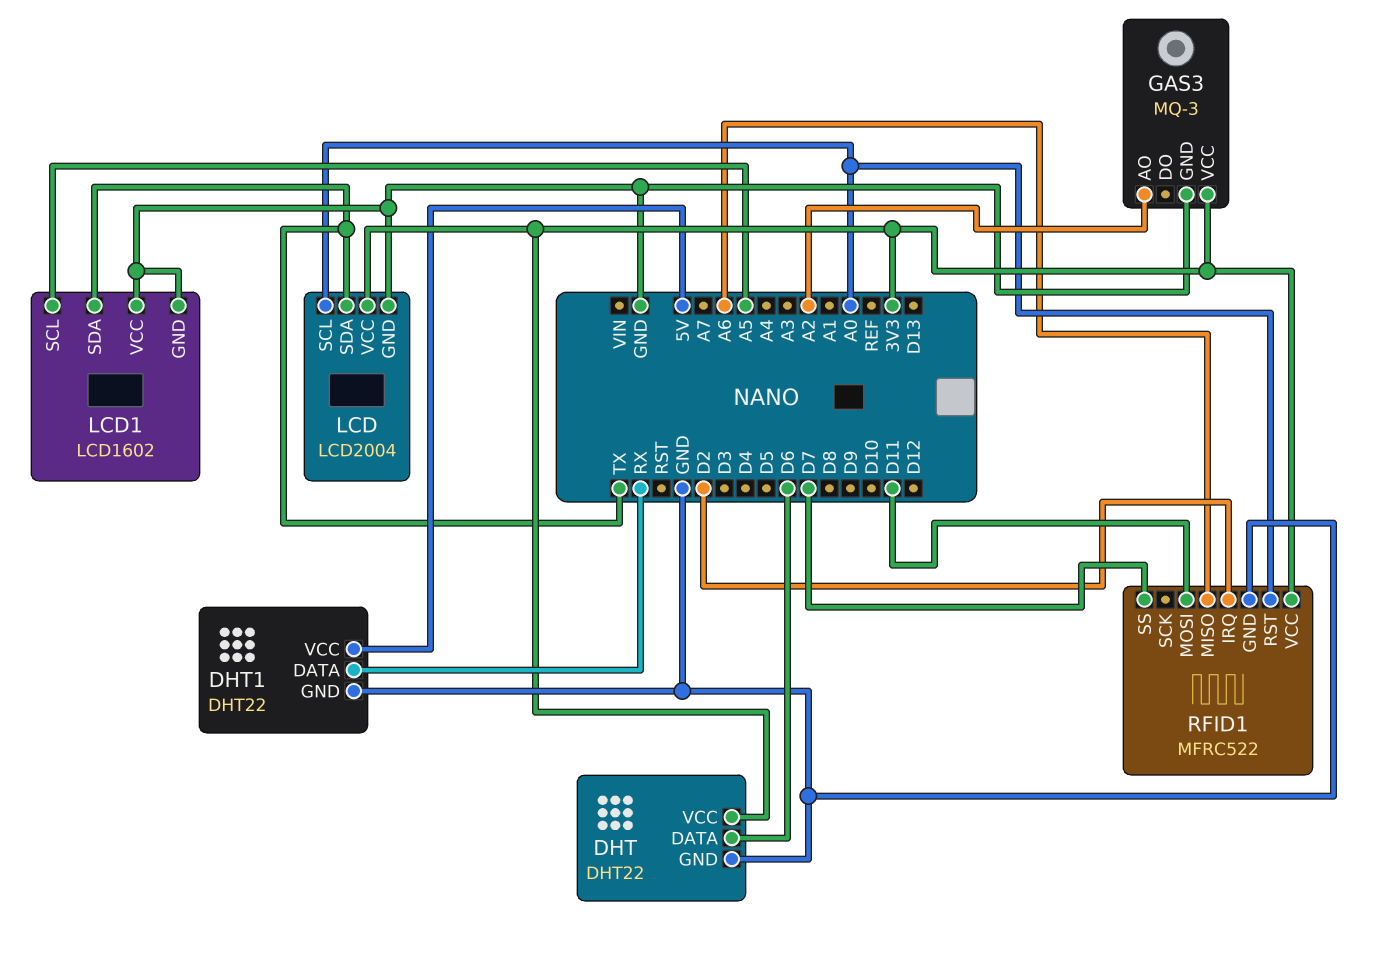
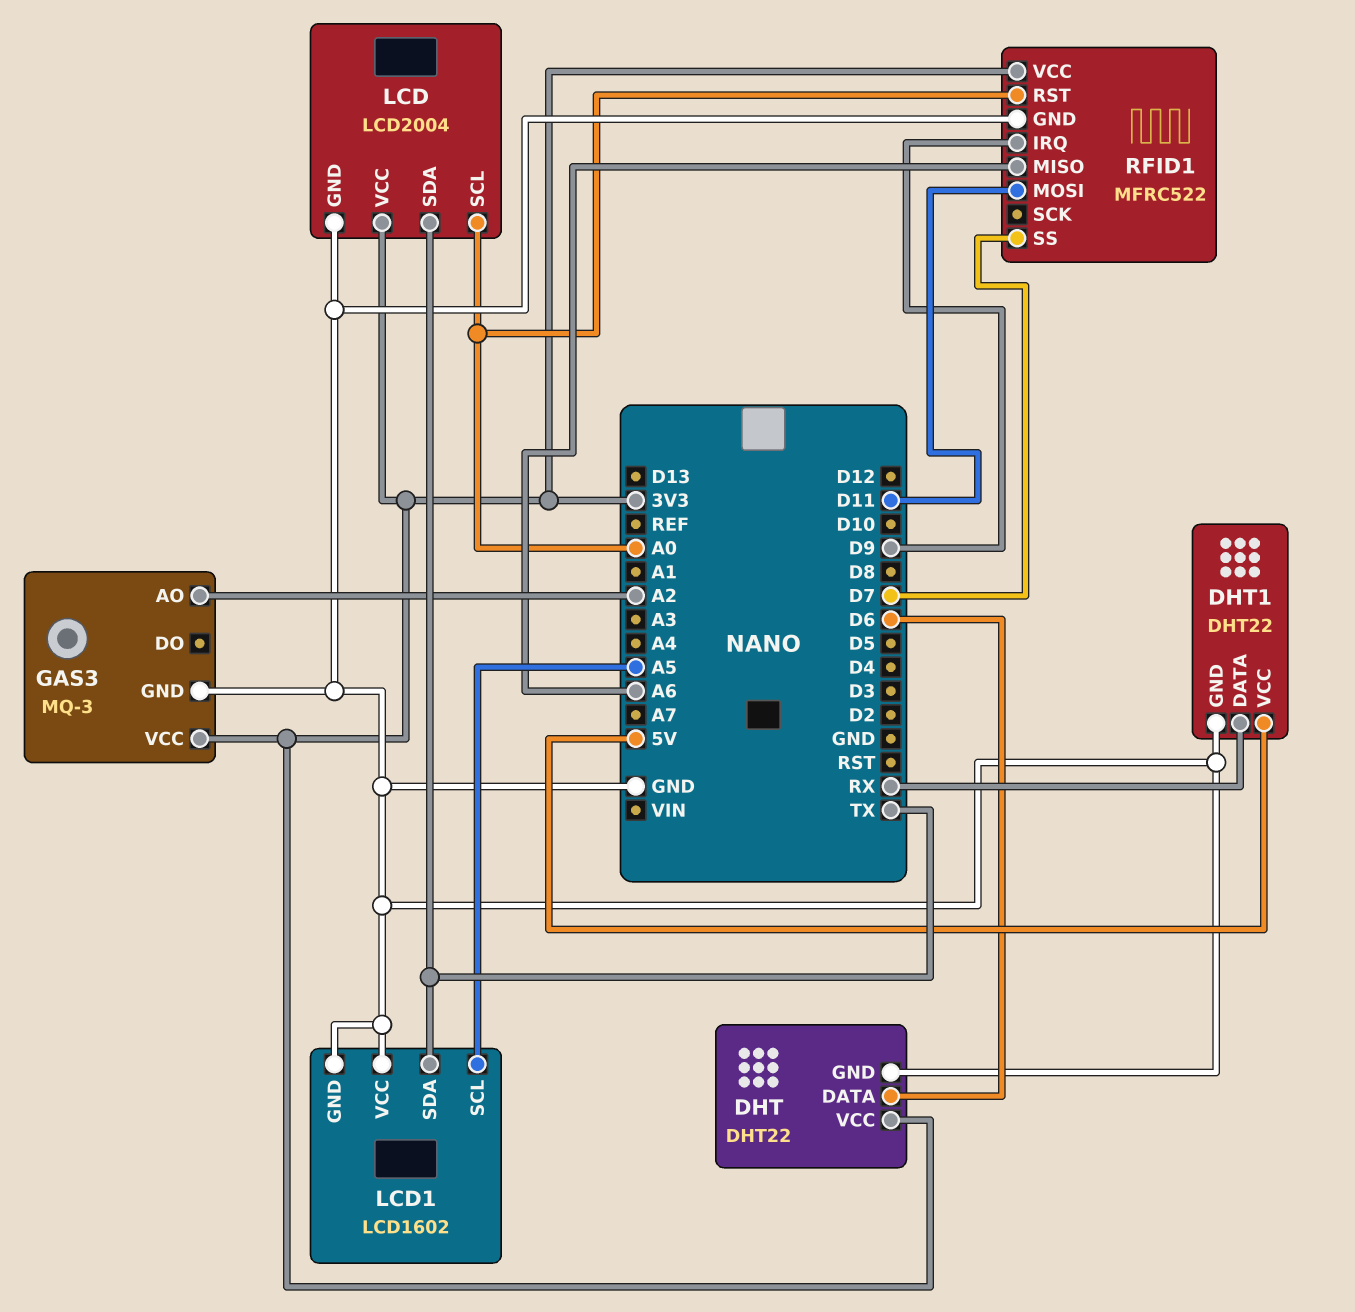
RFID1 pin IRQ: D2 -> D9

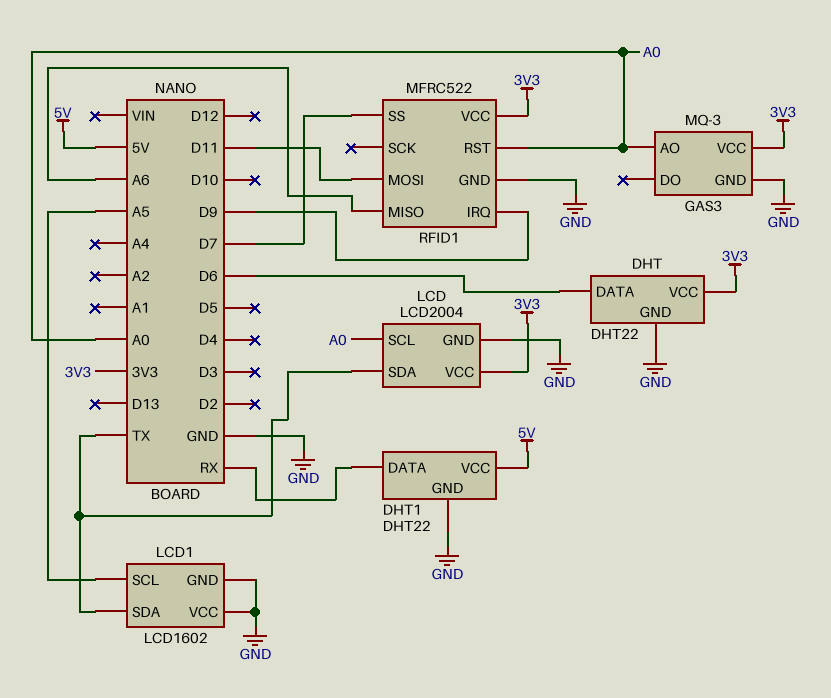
GAS3 pin AO: A2 -> A0

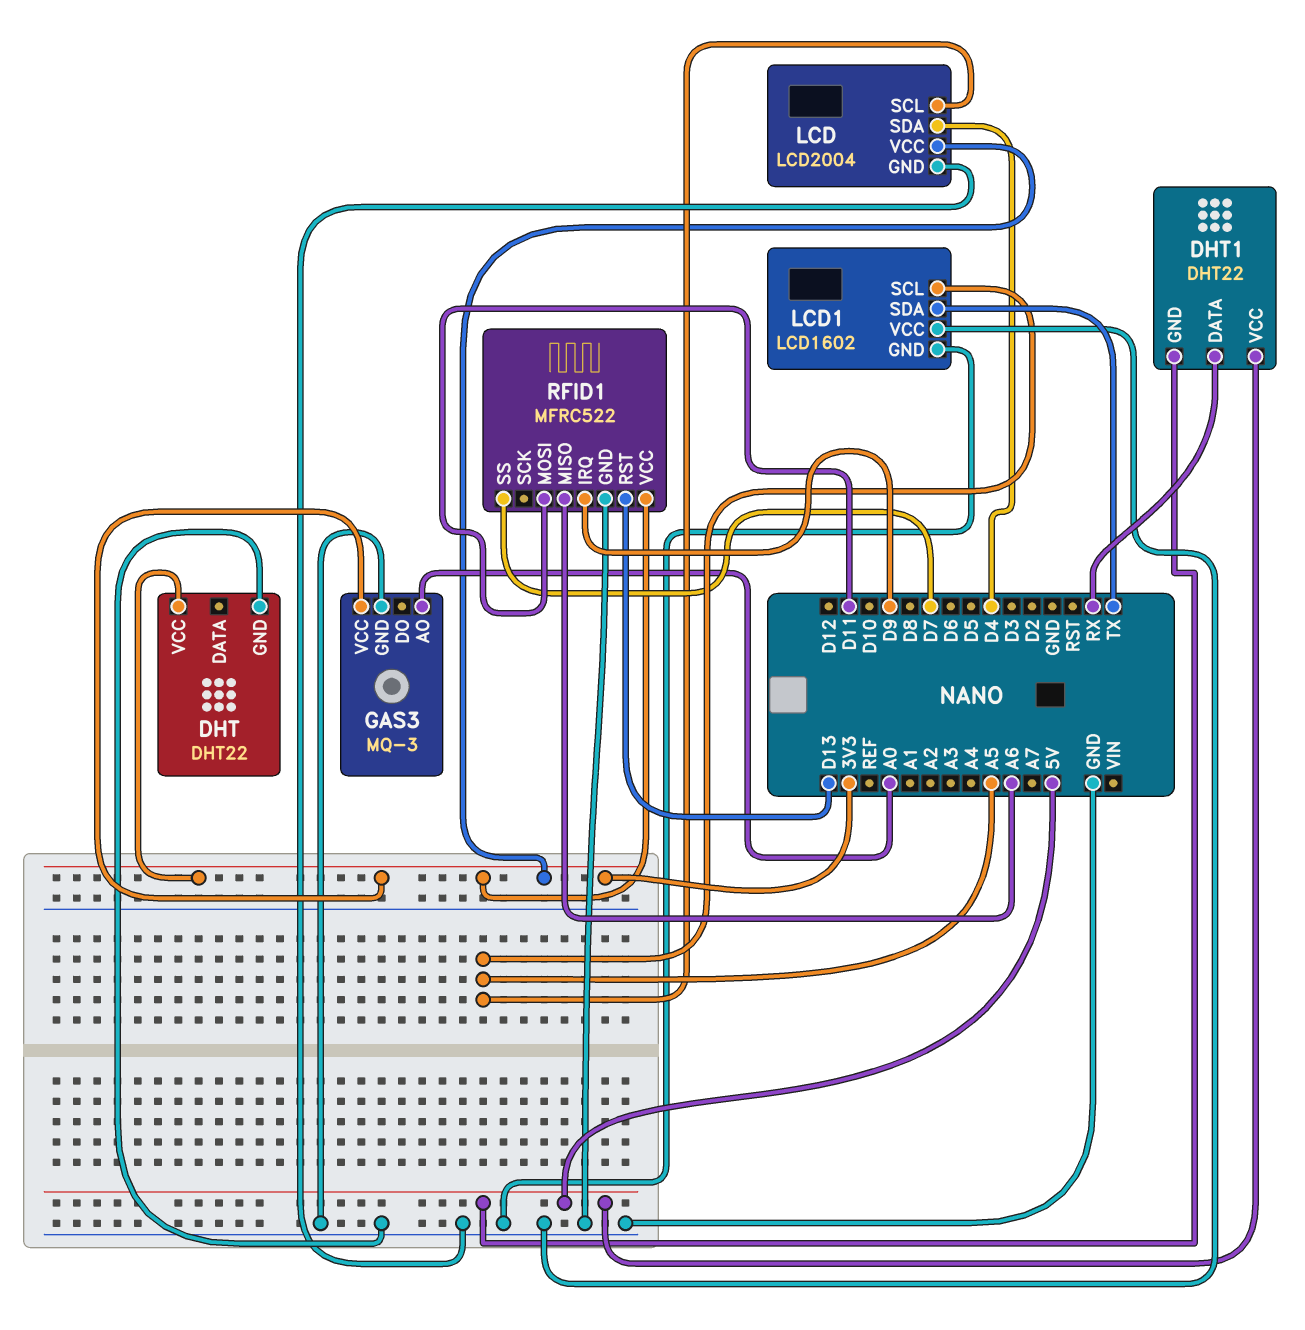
DHT pin DATA: D6 -> none
DHT1 pin GND: GND -> 5V
LCD pin SCL: A0 -> A5
LCD pin SDA: TX -> D4
RFID1 pin RST: A0 -> D13

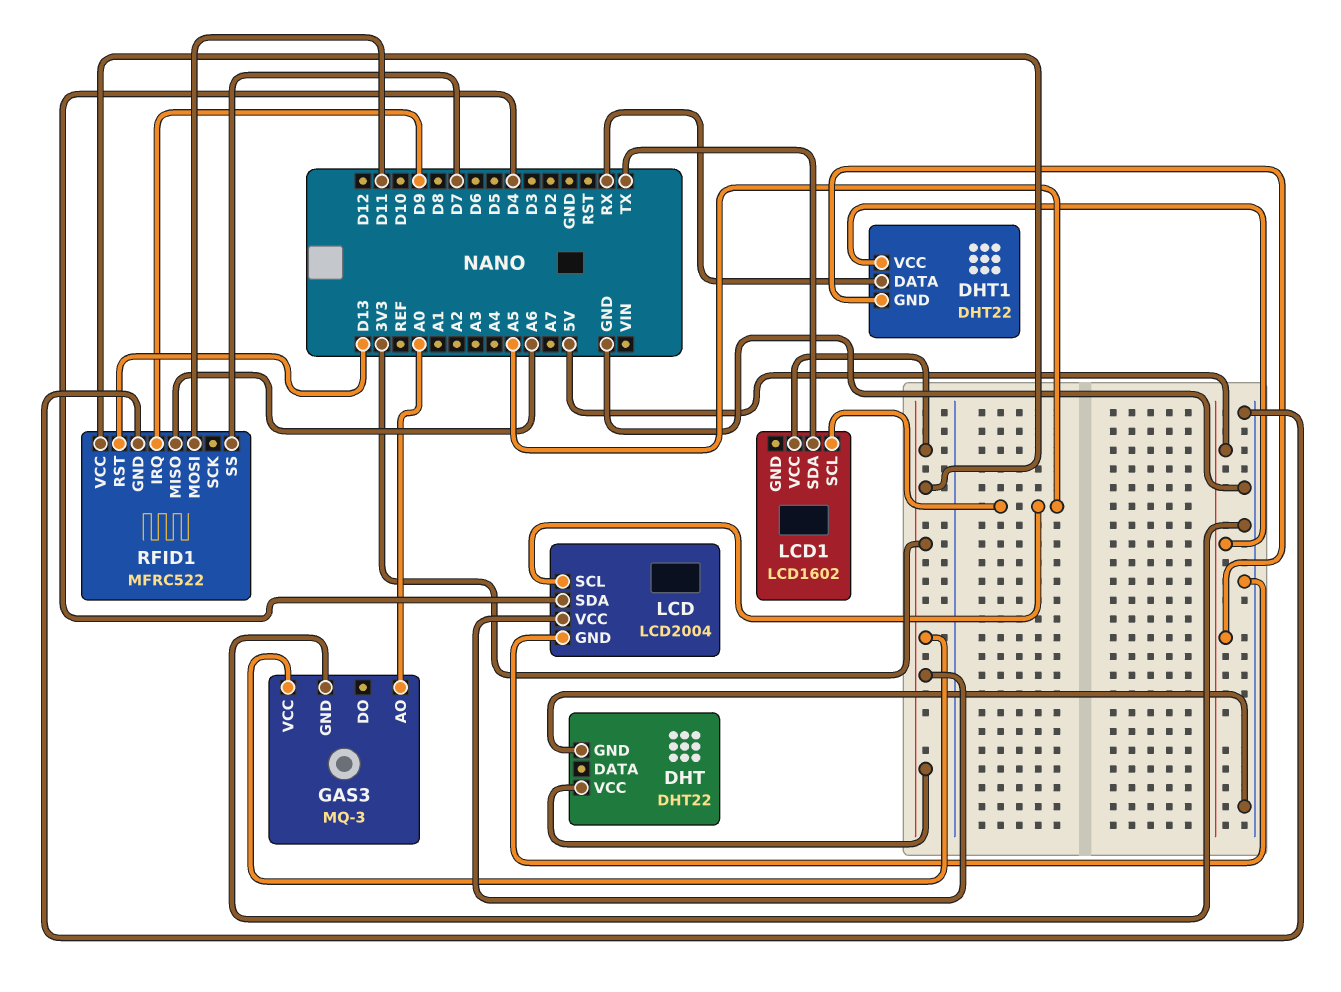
LCD1 pin GND: GND -> none
LCD1 pin VCC: GND -> 3V3

